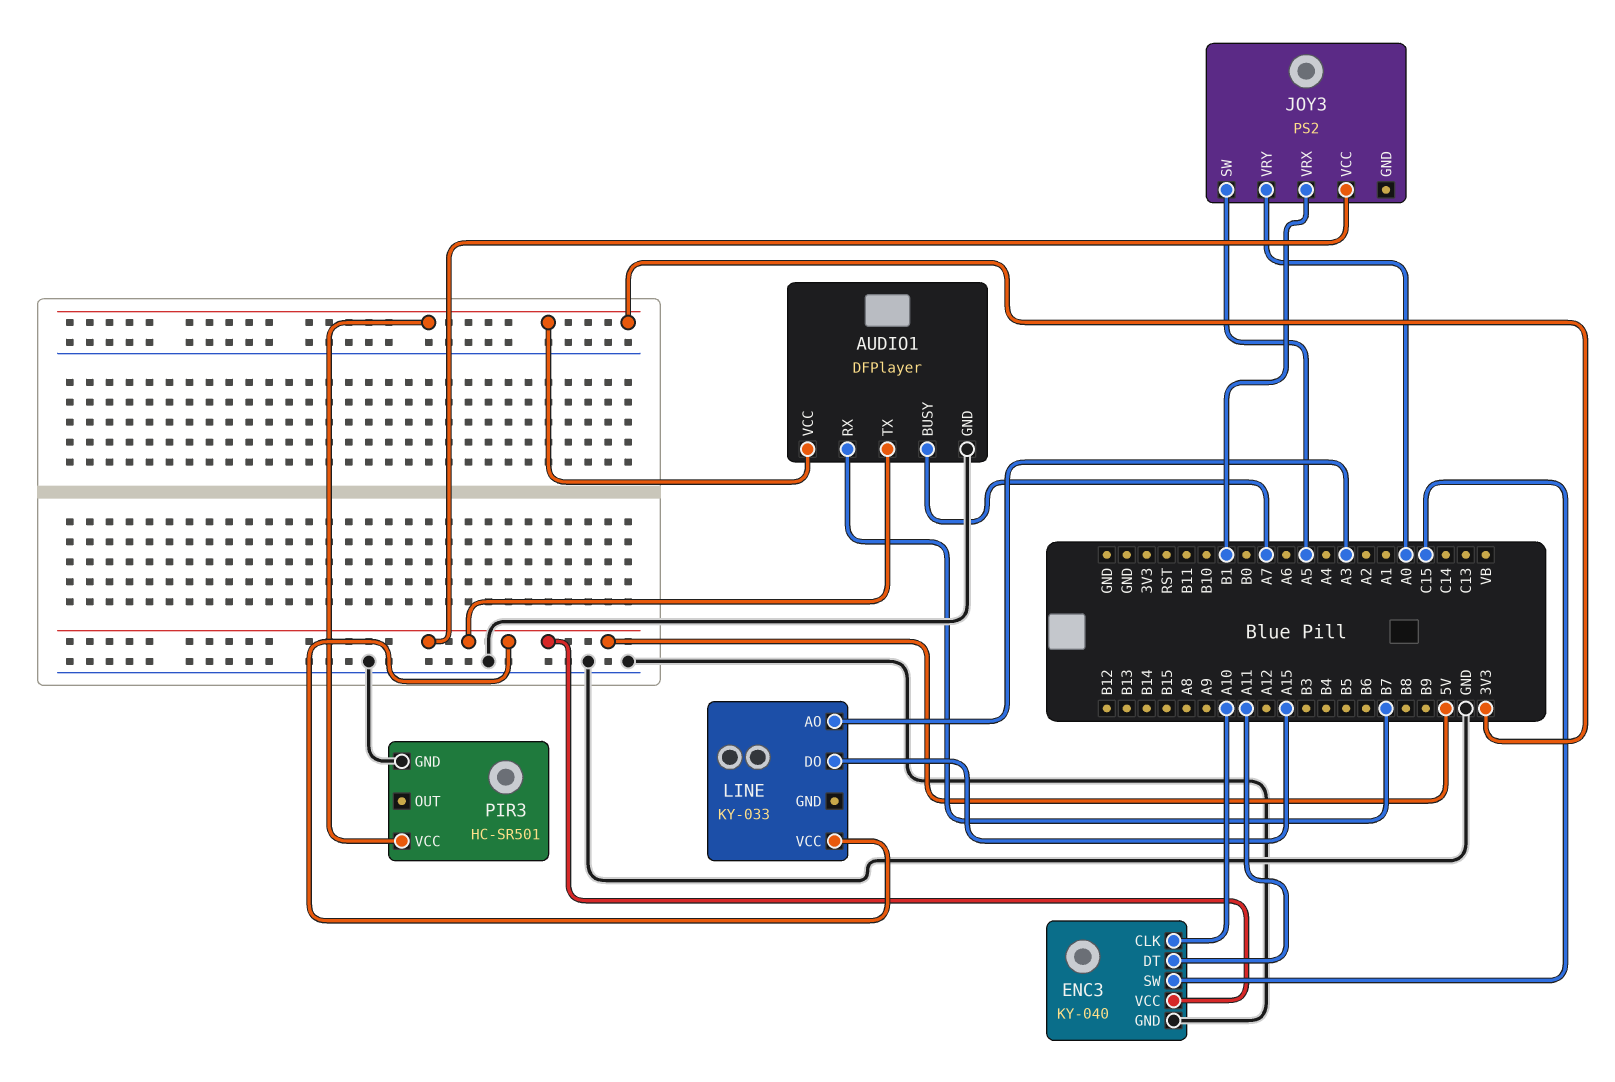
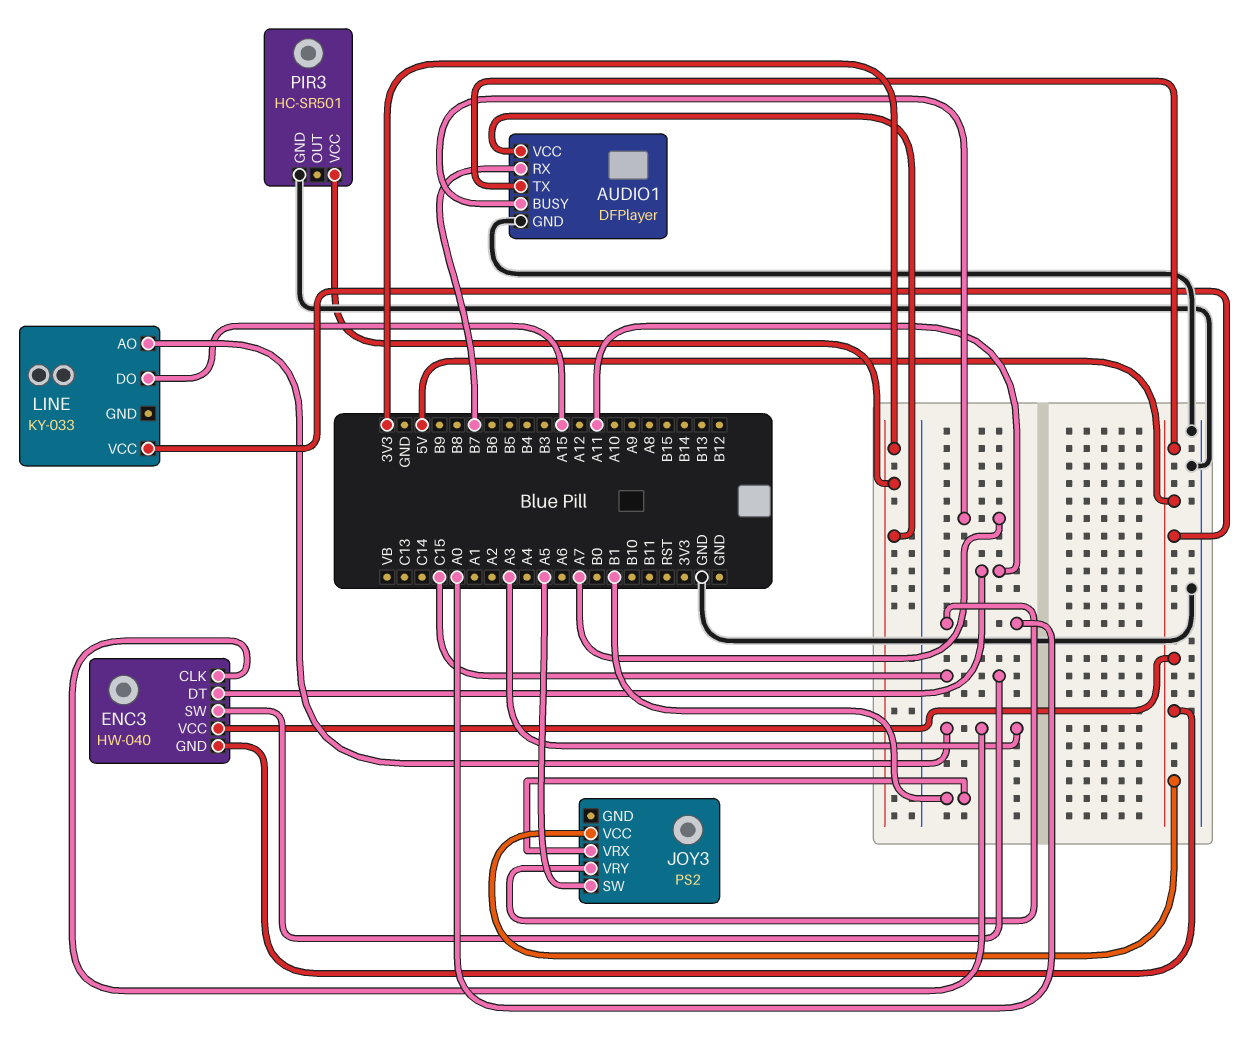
ENC3: KY-040 -> HW-040
ENC3 pin CLK: A10 -> A3
ENC3 pin GND: GND -> 5V

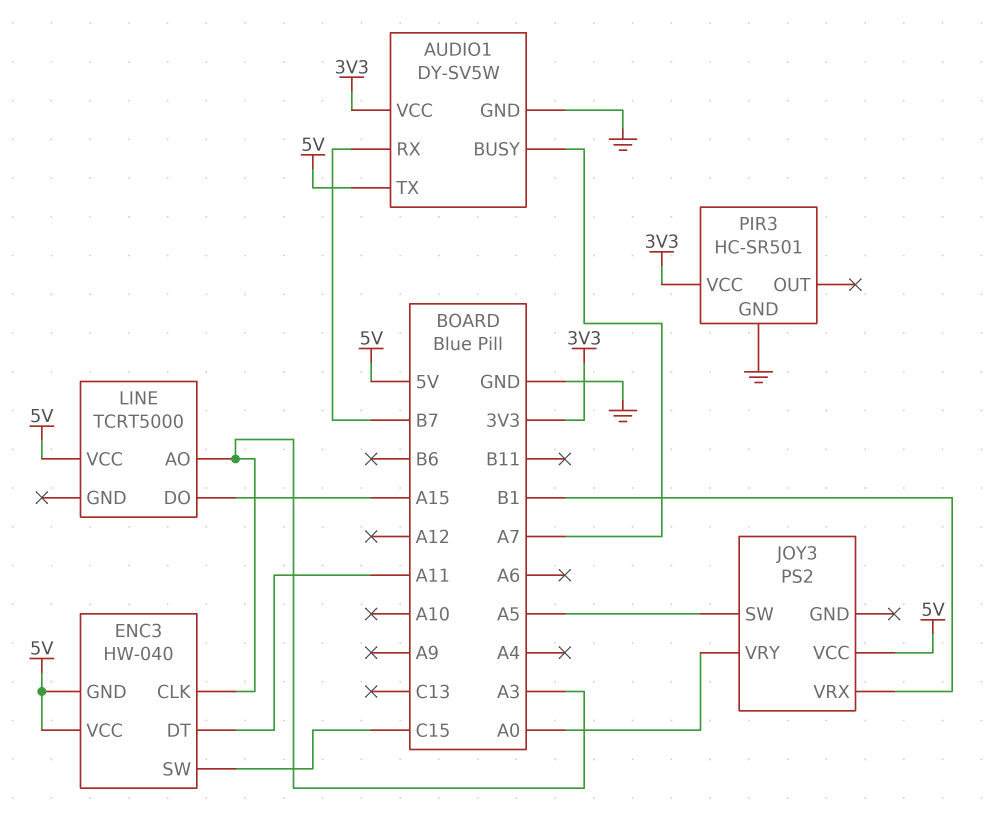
AUDIO1: DFPlayer -> DY-SV5W
LINE: KY-033 -> TCRT5000

